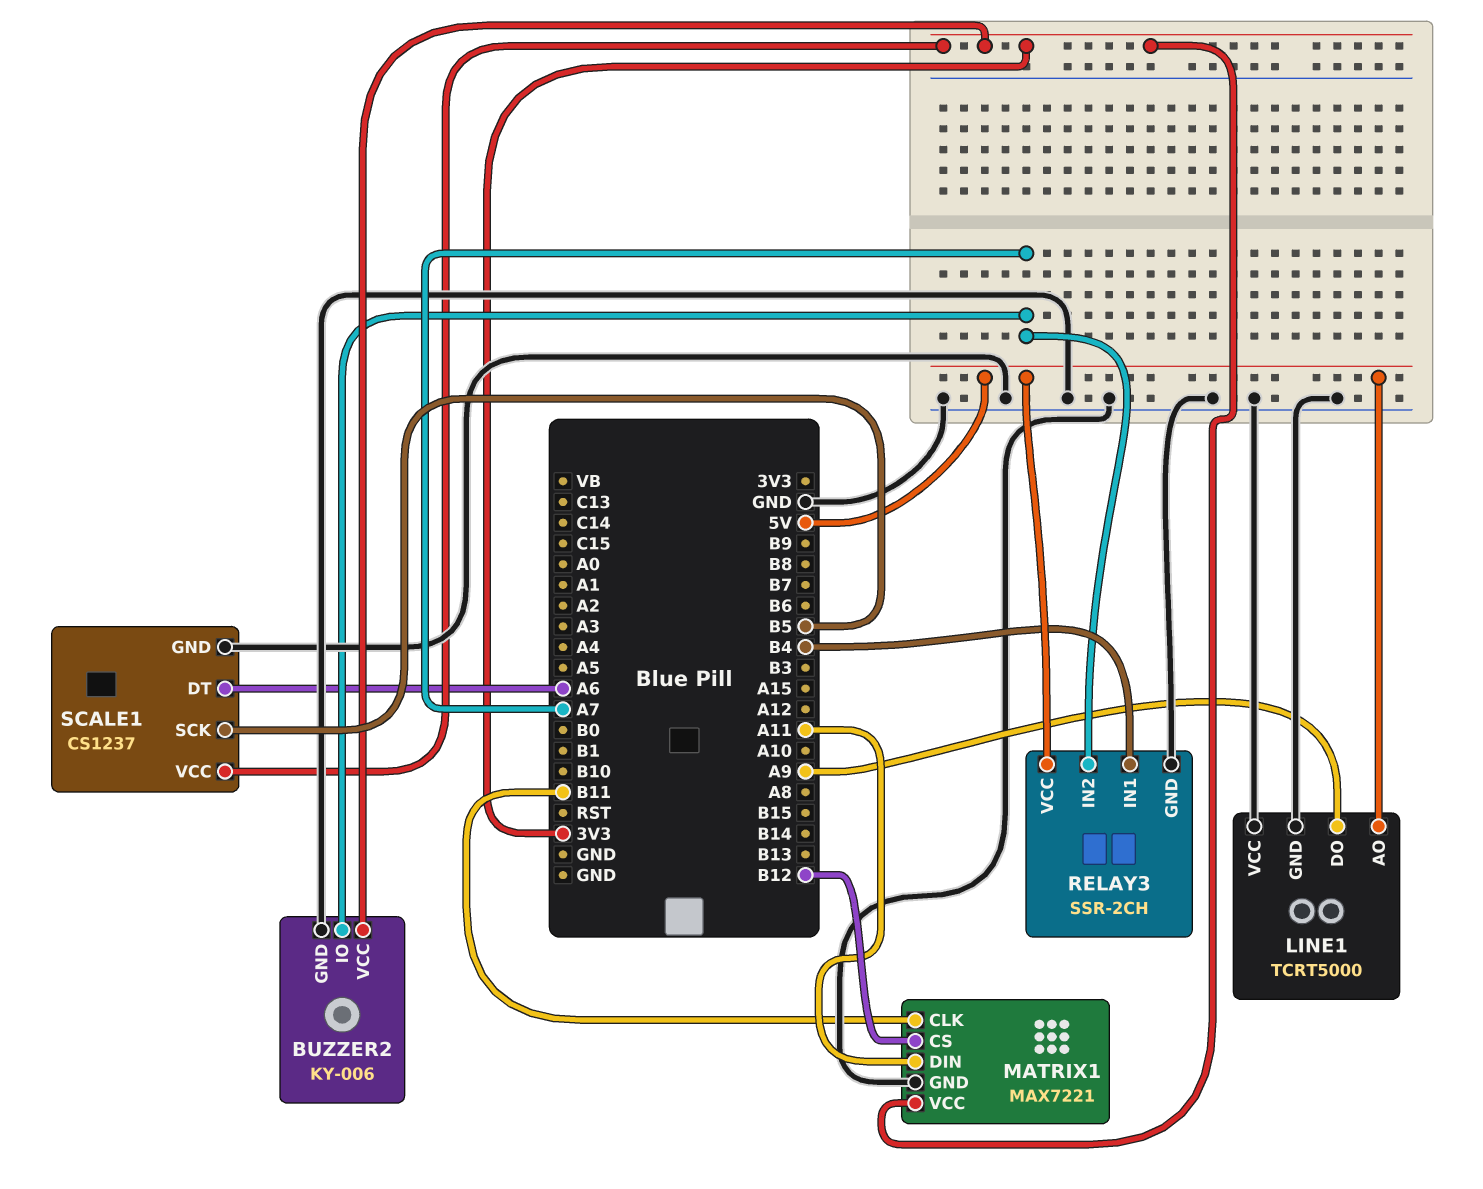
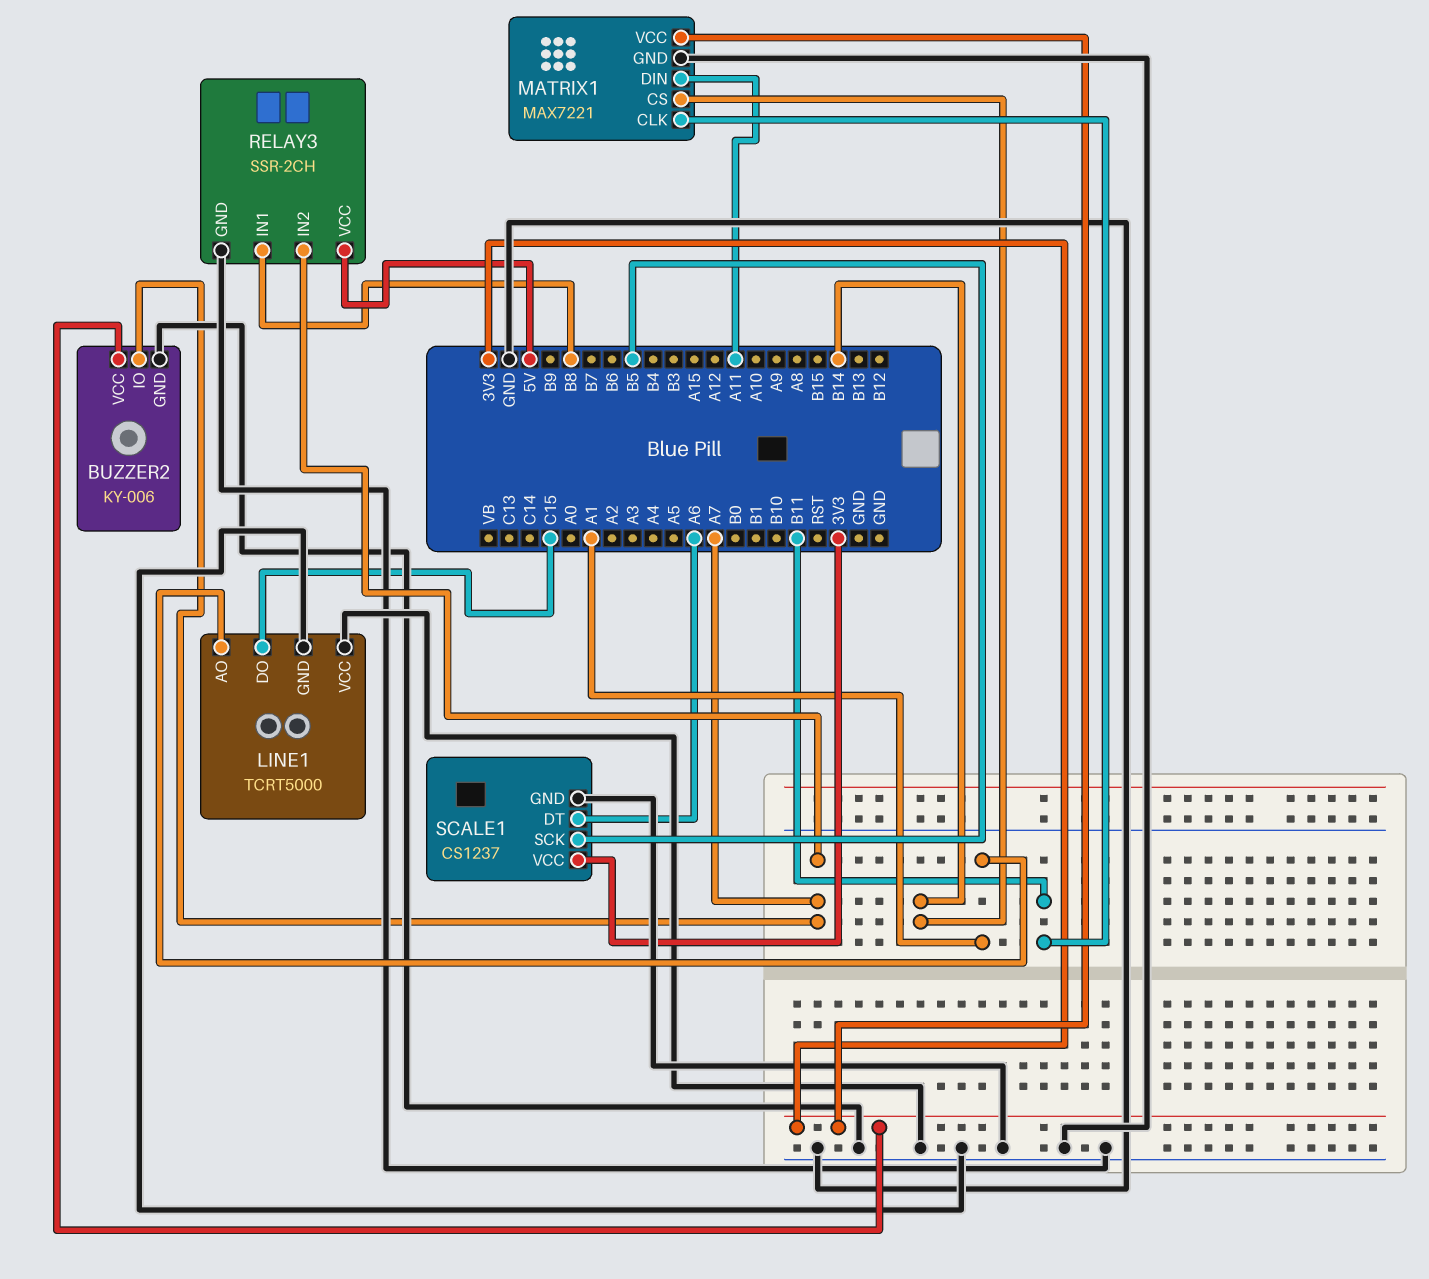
LINE1 pin AO: 5V -> A1
LINE1 pin DO: A9 -> C15
MATRIX1 pin CS: B12 -> B14
RELAY3 pin IN1: B4 -> B8

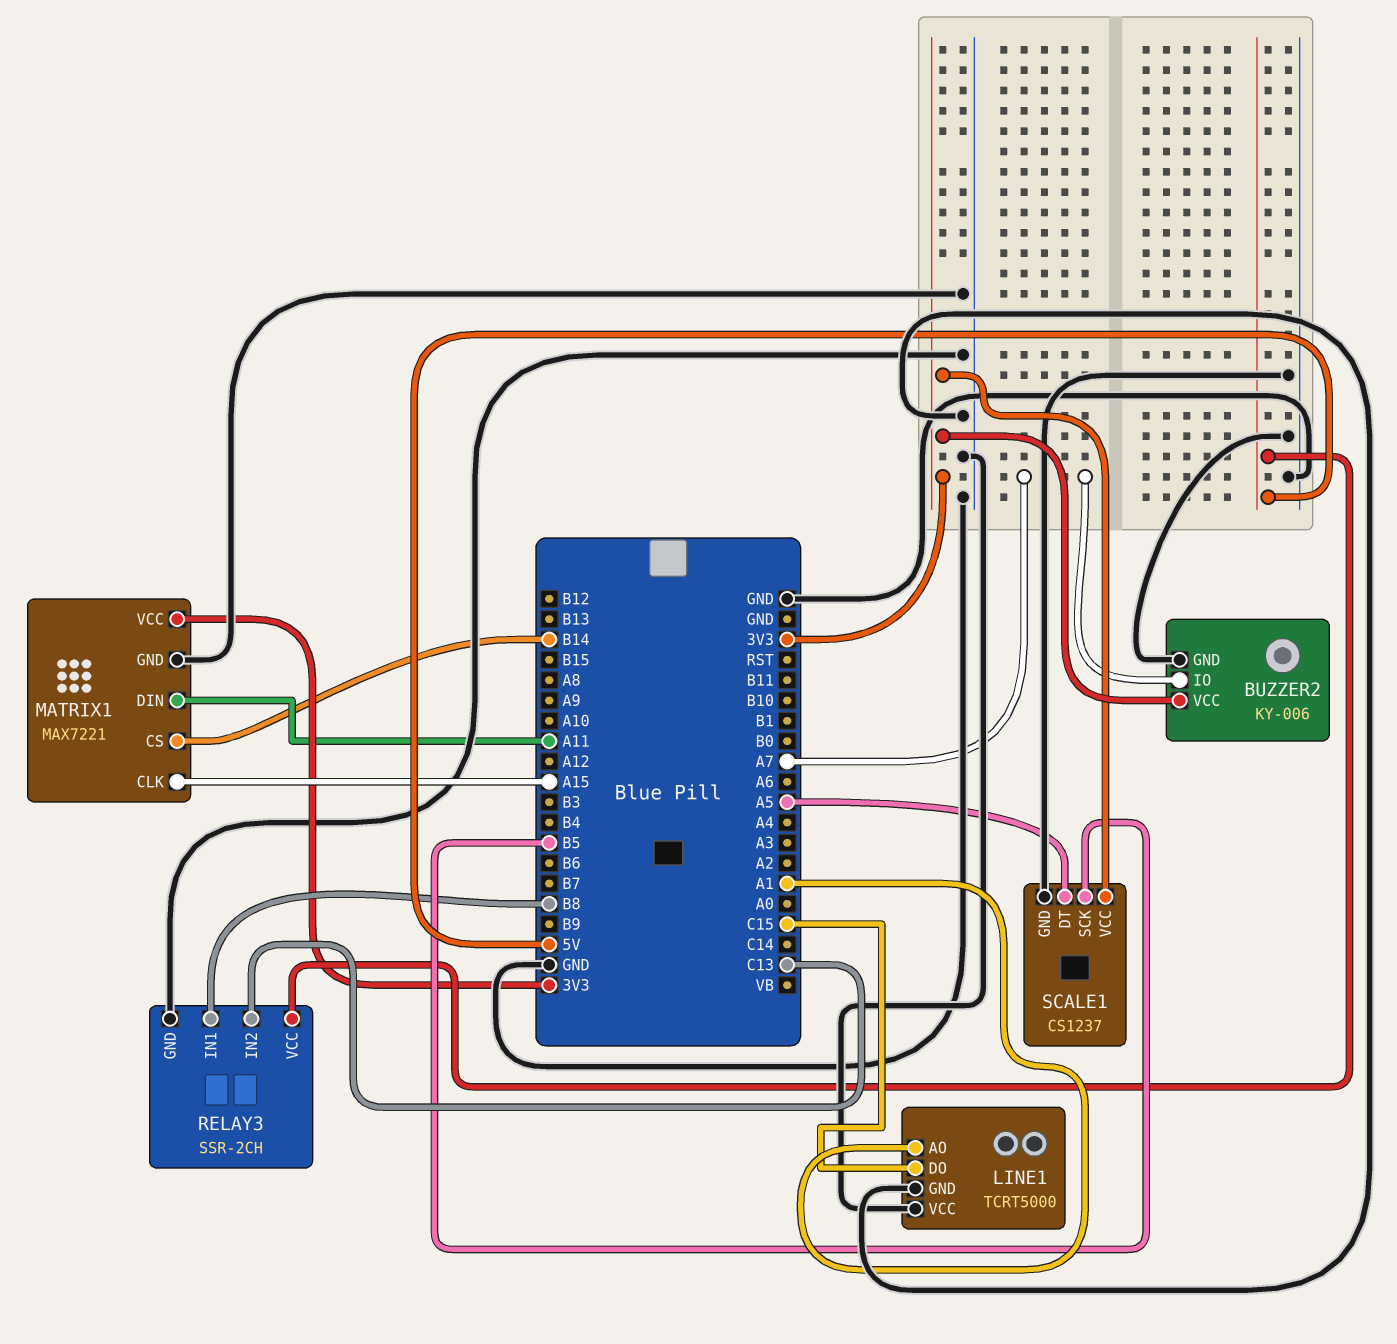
MATRIX1 pin CLK: B11 -> A15
RELAY3 pin IN2: A7 -> C13
SCALE1 pin DT: A6 -> A5

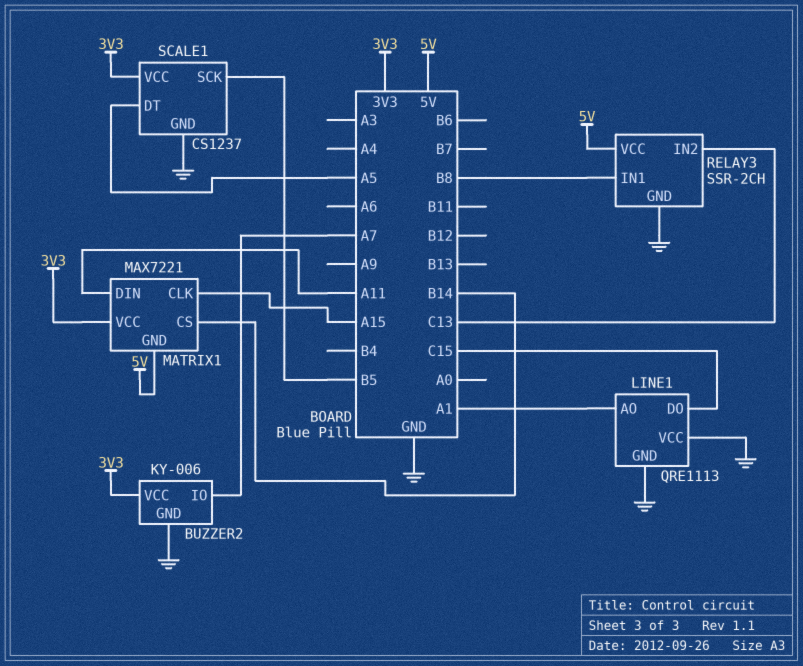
LINE1: TCRT5000 -> QRE1113
MATRIX1 pin GND: GND -> 5V

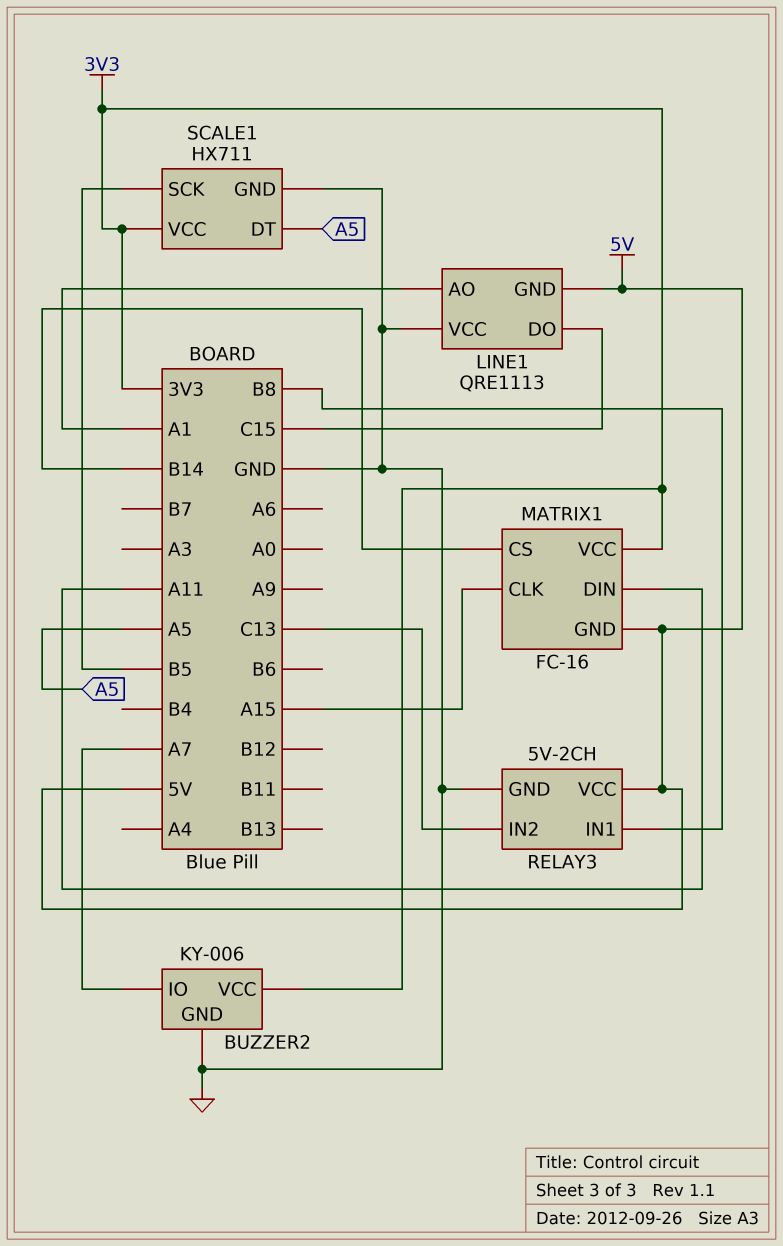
LINE1 pin GND: GND -> 5V
MATRIX1: MAX7221 -> FC-16
RELAY3: SSR-2CH -> 5V-2CH
SCALE1: CS1237 -> HX711

